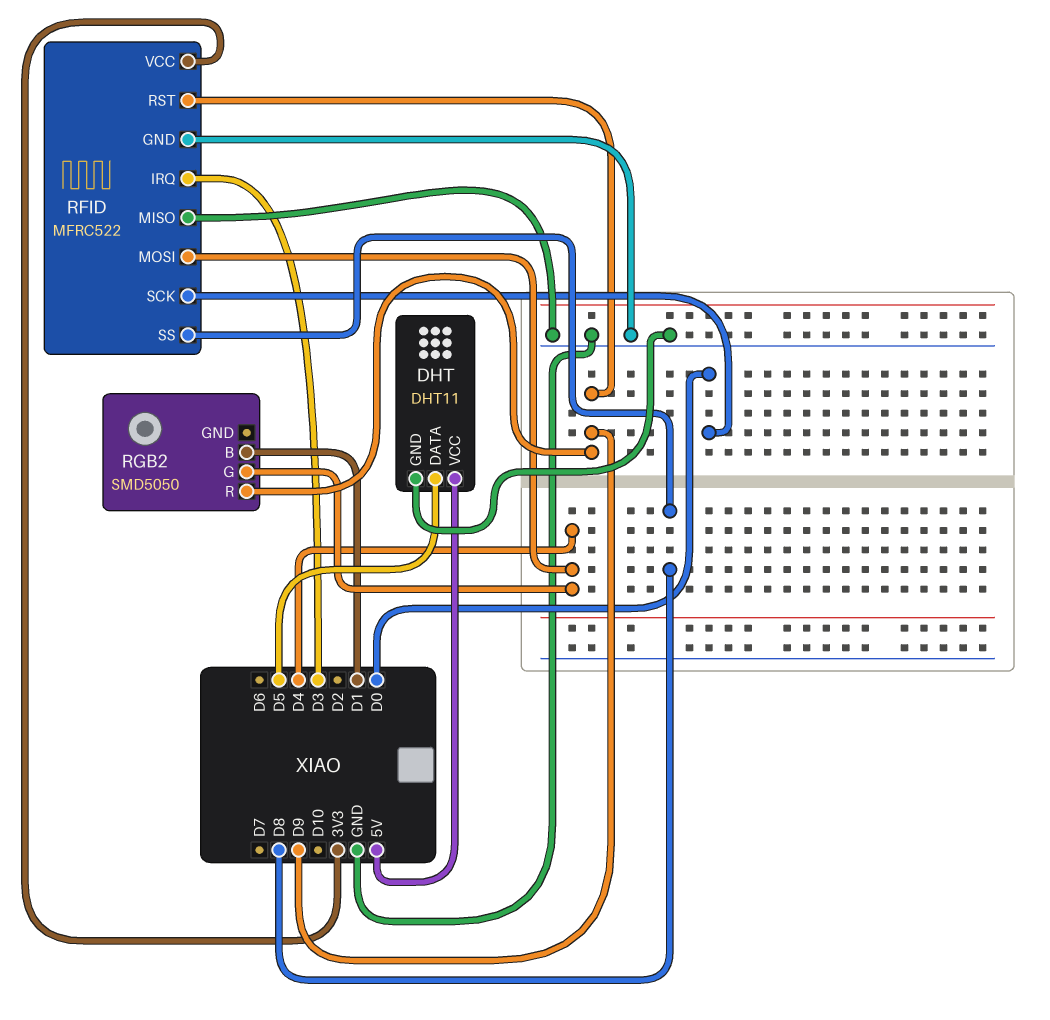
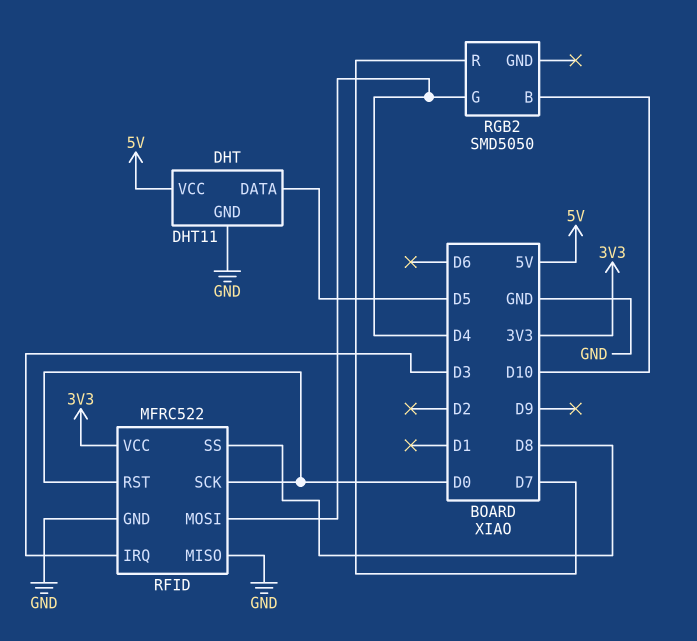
RFID pin RST: D9 -> D0
RGB2 pin B: D1 -> D10
RGB2 pin R: D9 -> D7

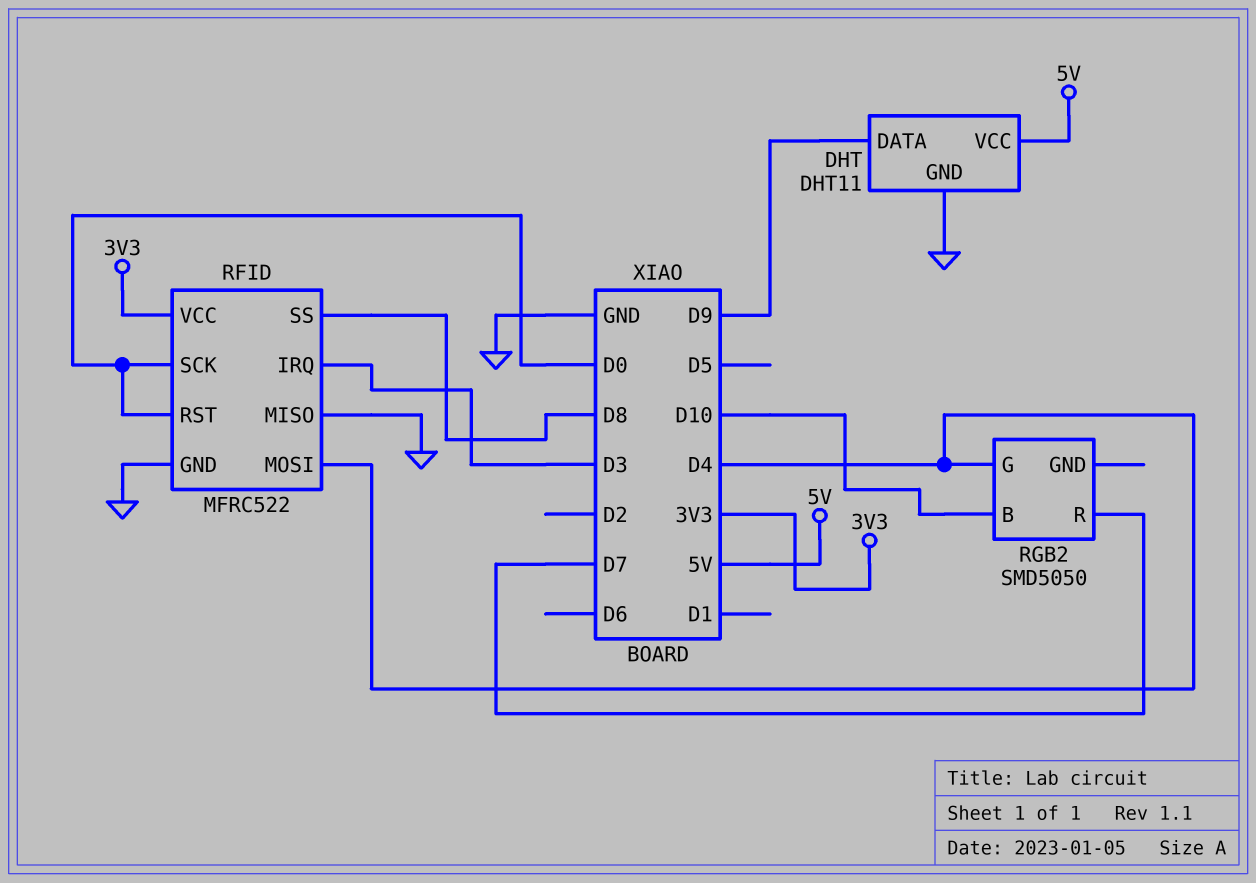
DHT pin DATA: D5 -> D9

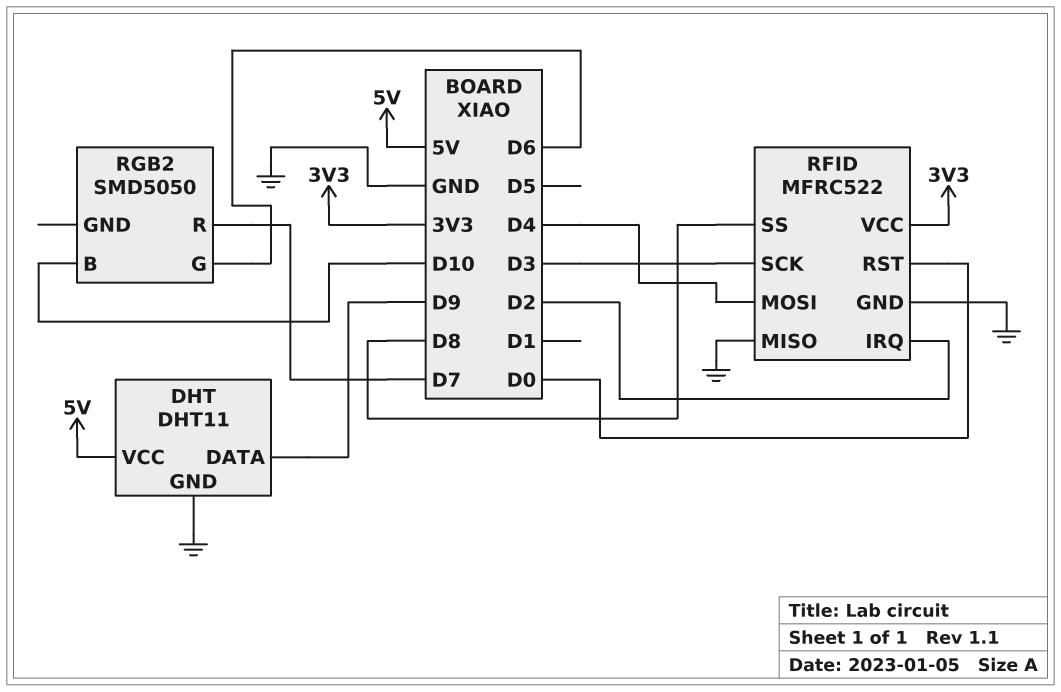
RFID pin IRQ: D3 -> D2
RFID pin SCK: D0 -> D3
RGB2 pin G: D4 -> D6

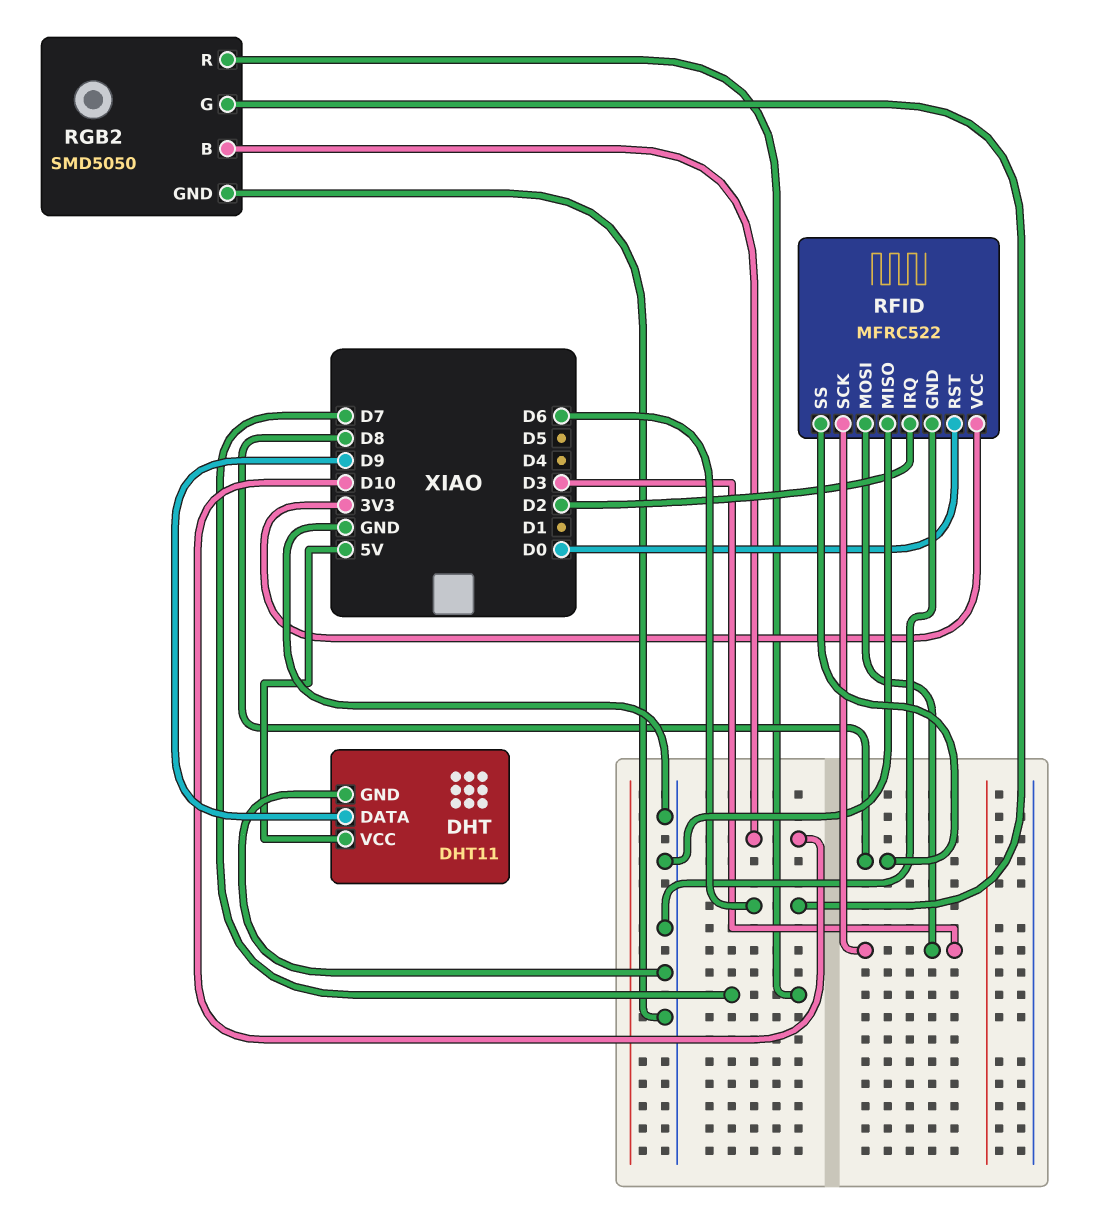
RFID pin MOSI: D4 -> D3
RGB2 pin GND: none -> GND

